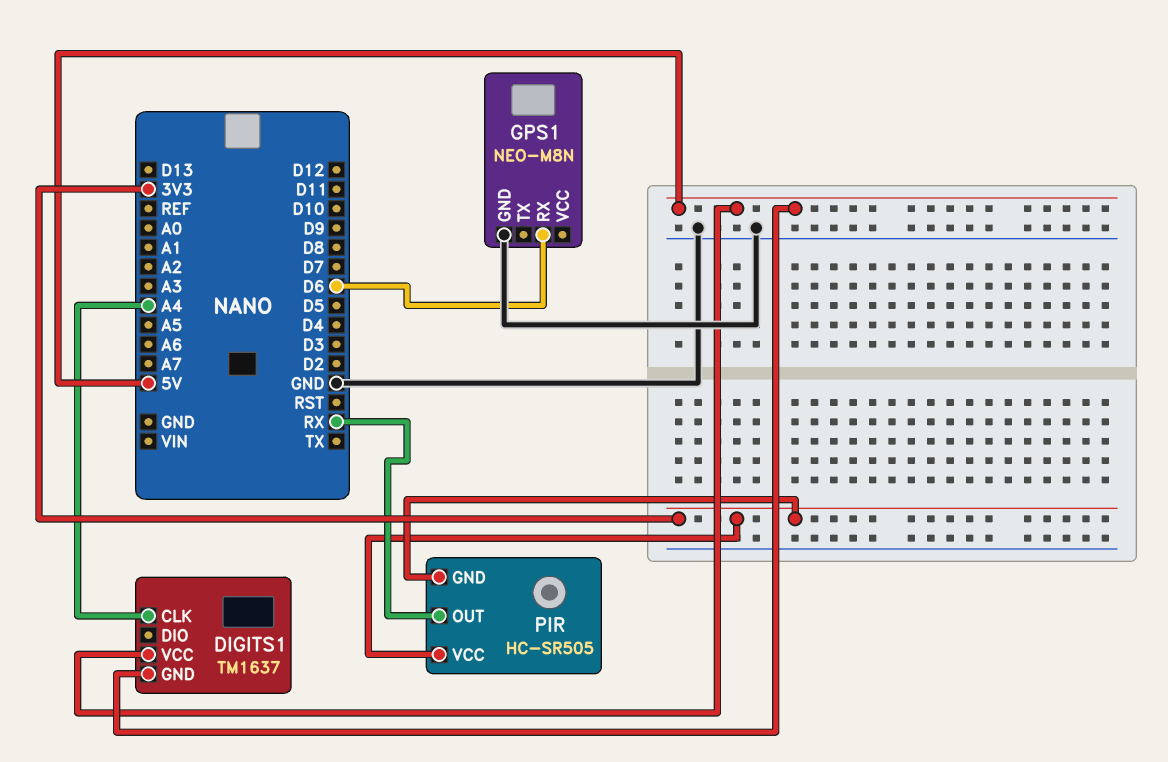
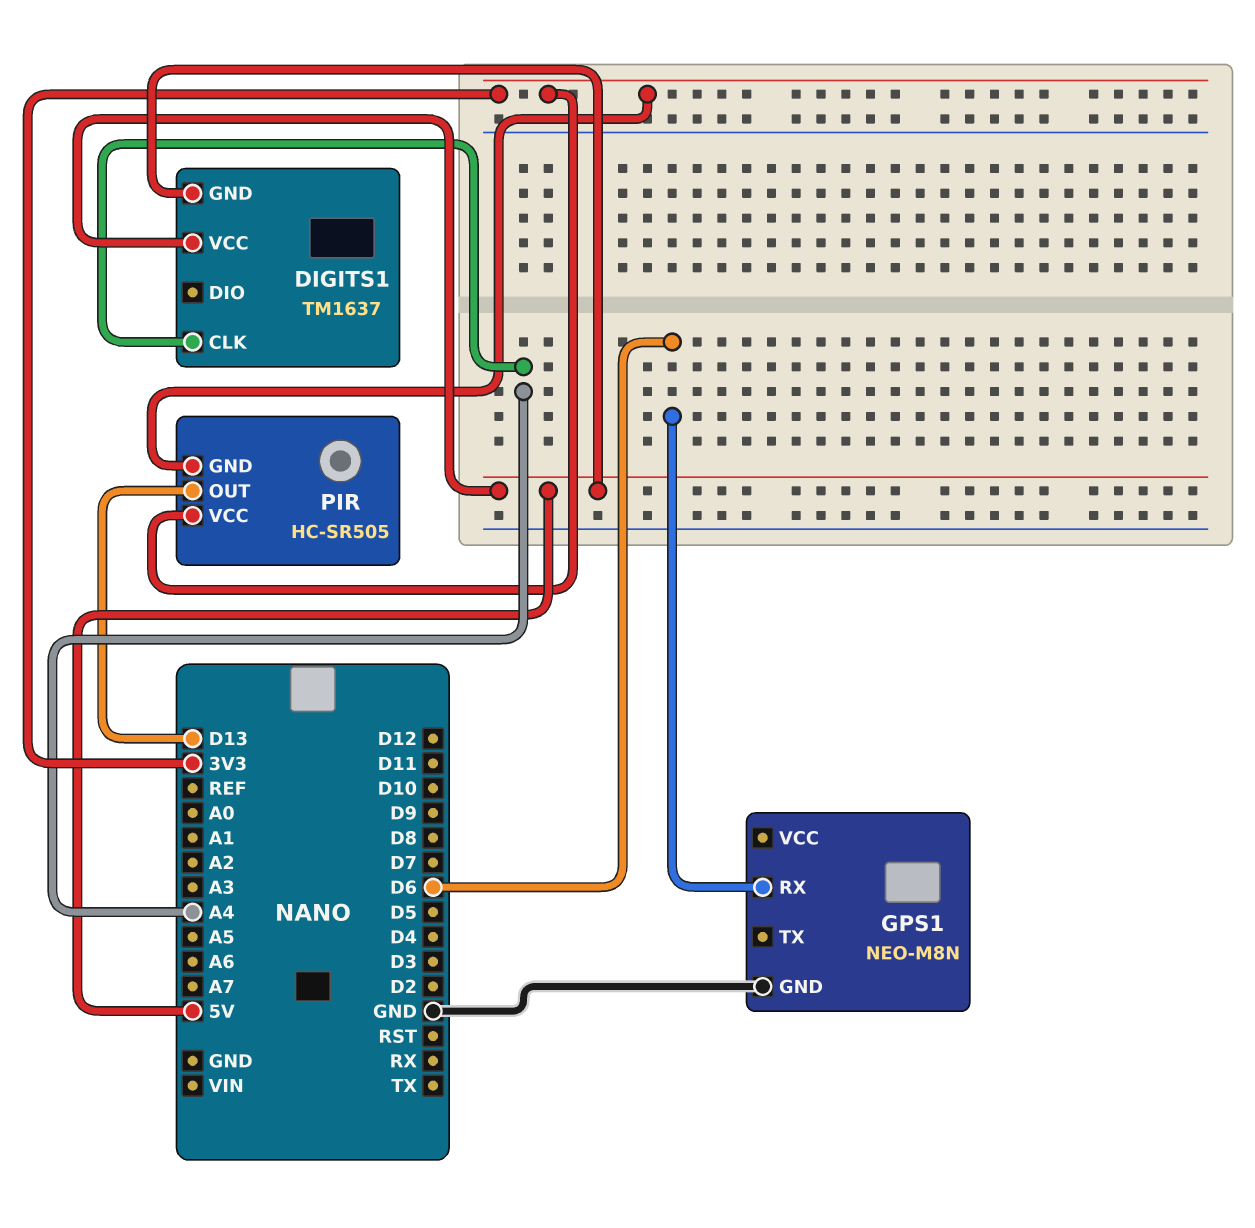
PIR pin OUT: RX -> D13

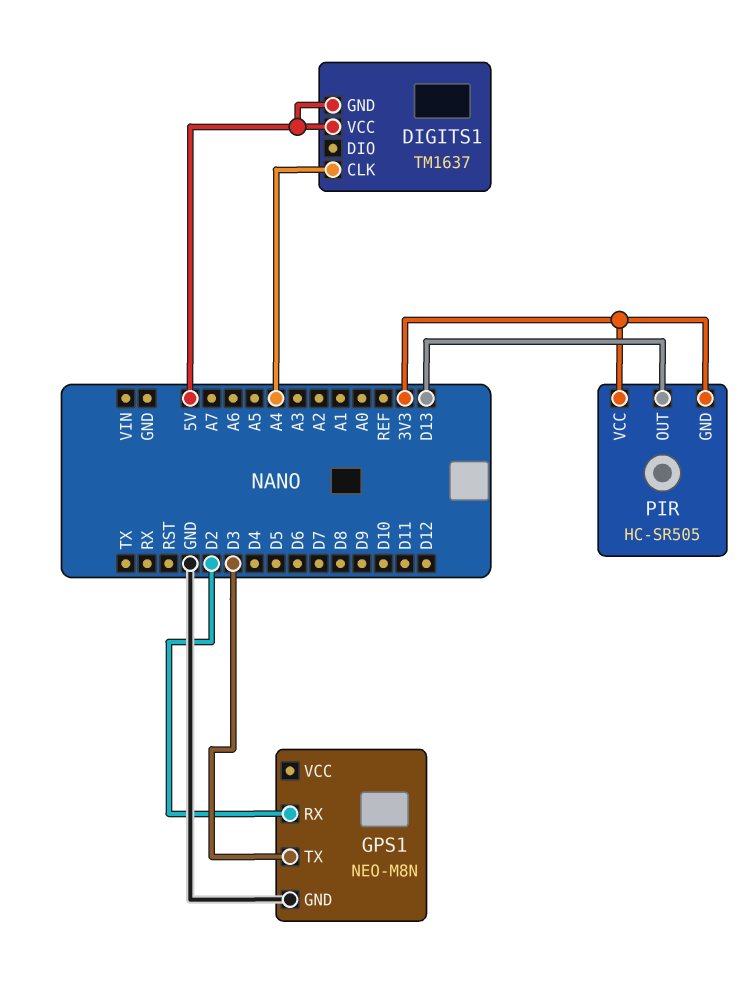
GPS1 pin RX: D6 -> D2
GPS1 pin TX: none -> D3

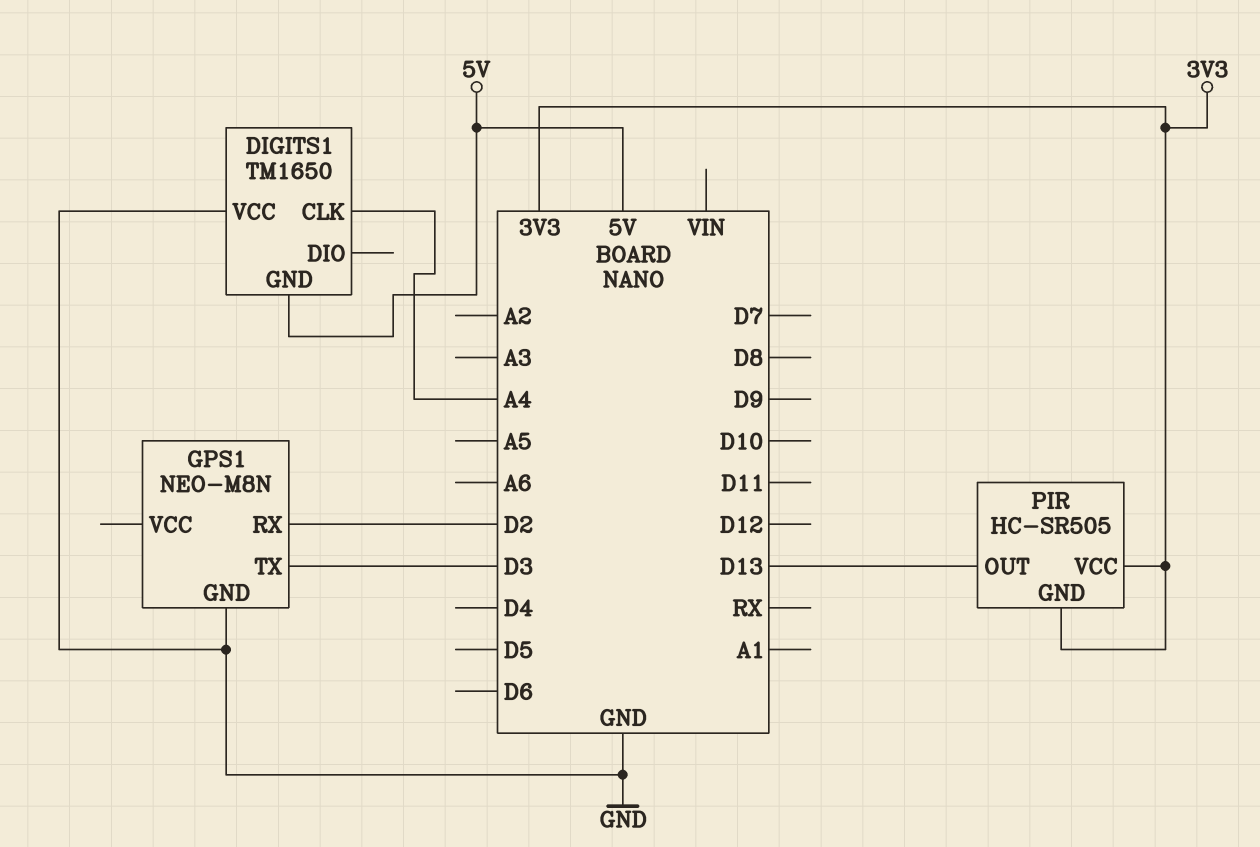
DIGITS1: TM1637 -> TM1650
DIGITS1 pin VCC: 5V -> GND

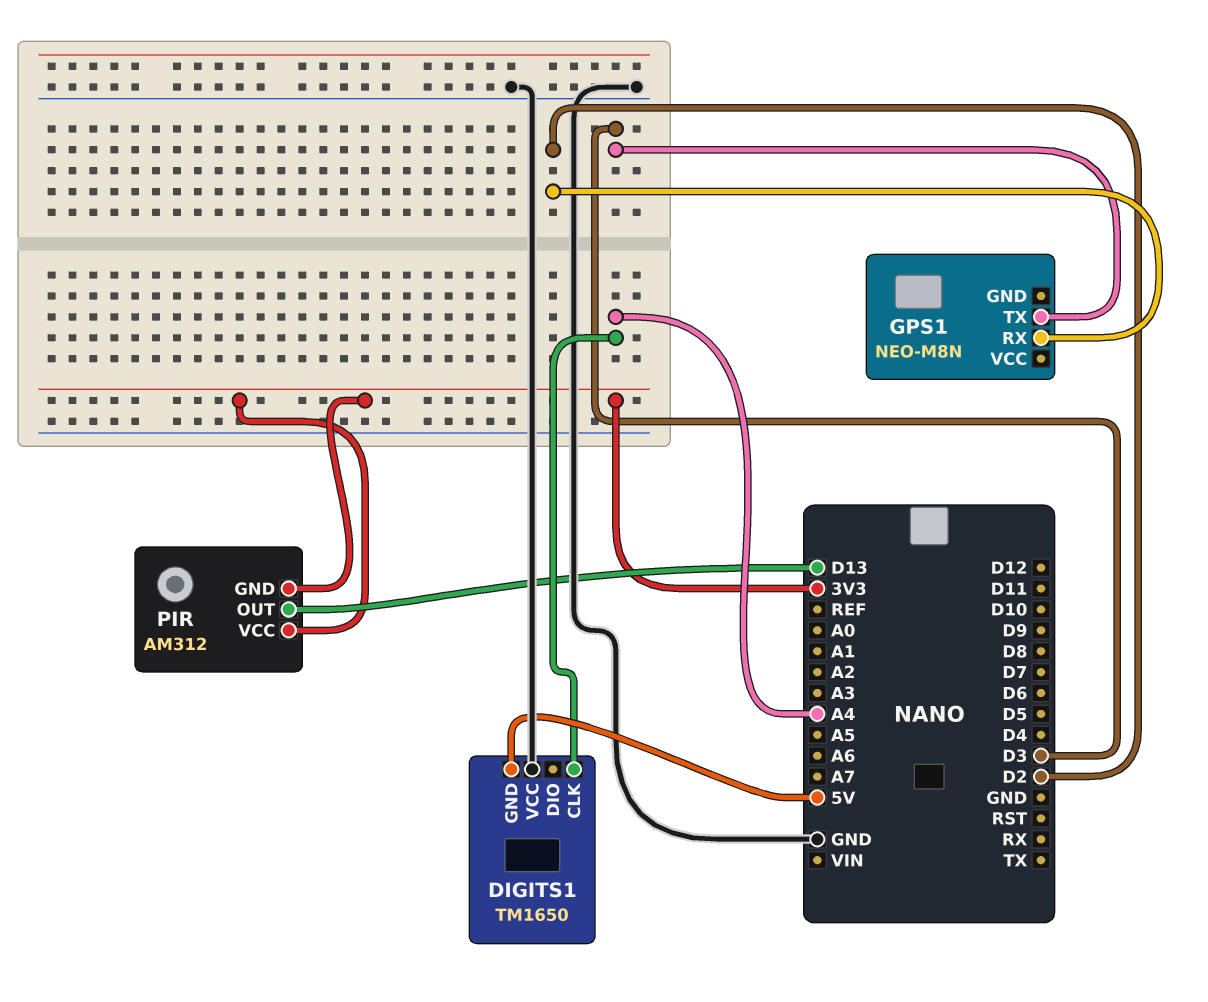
GPS1 pin GND: GND -> none
PIR: HC-SR505 -> AM312

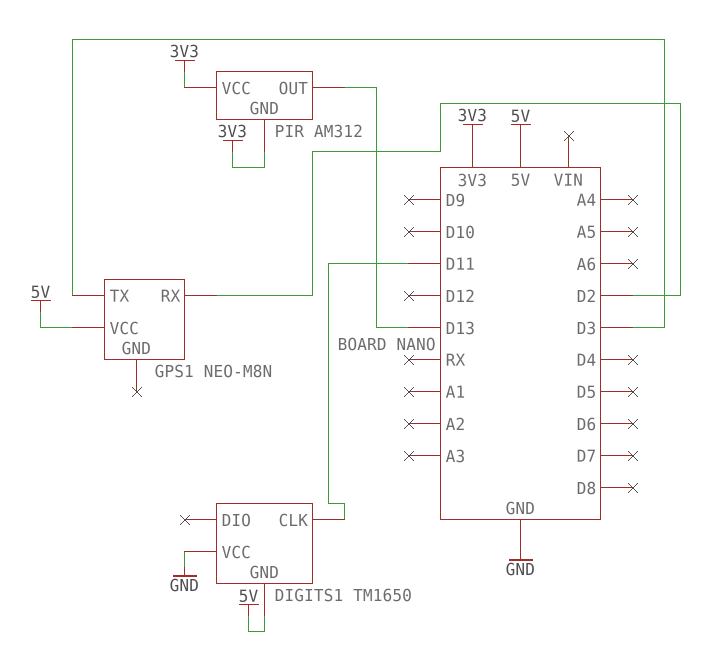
DIGITS1 pin CLK: A4 -> D11
GPS1 pin VCC: none -> 5V

